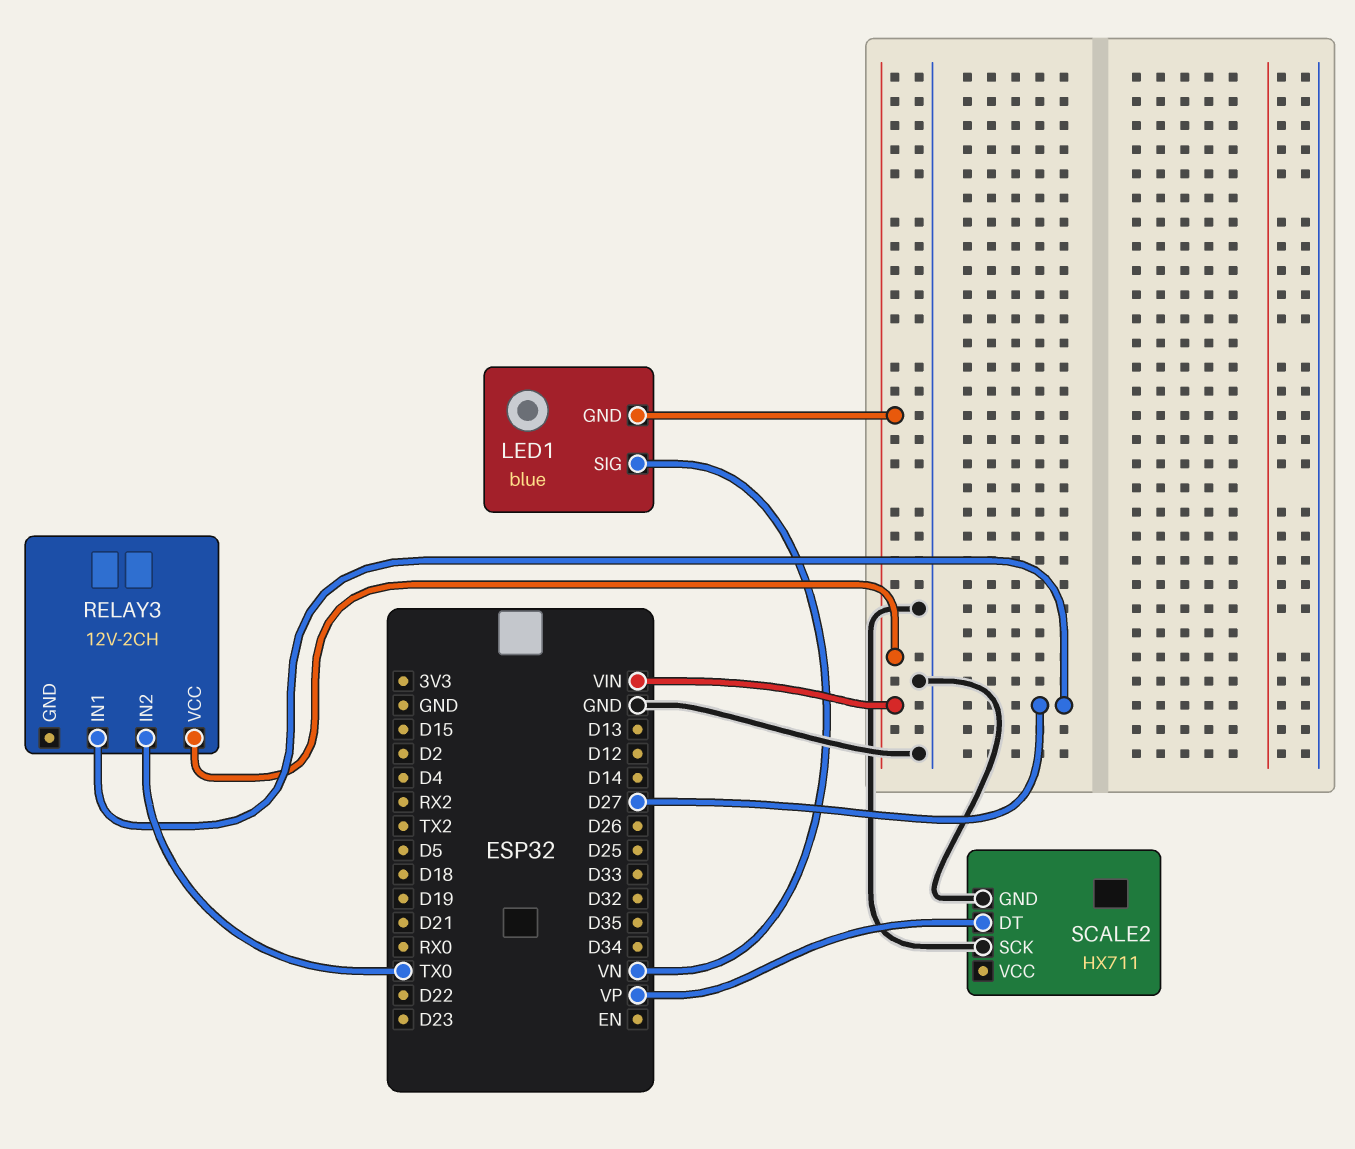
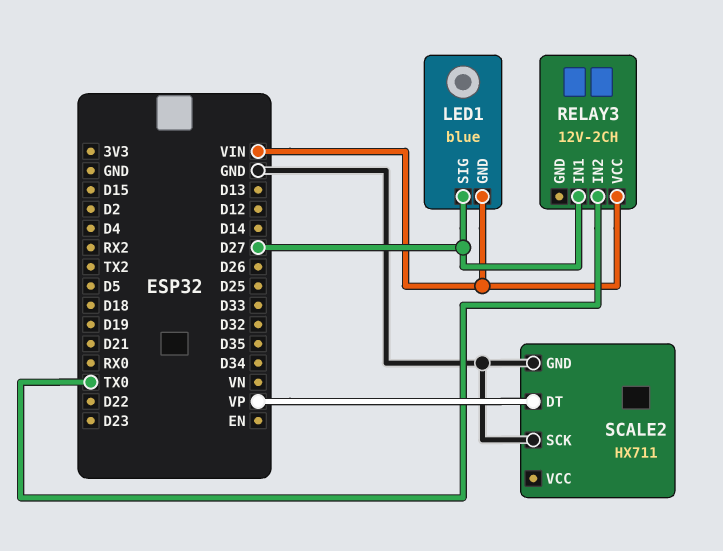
LED1 pin SIG: VN -> D27

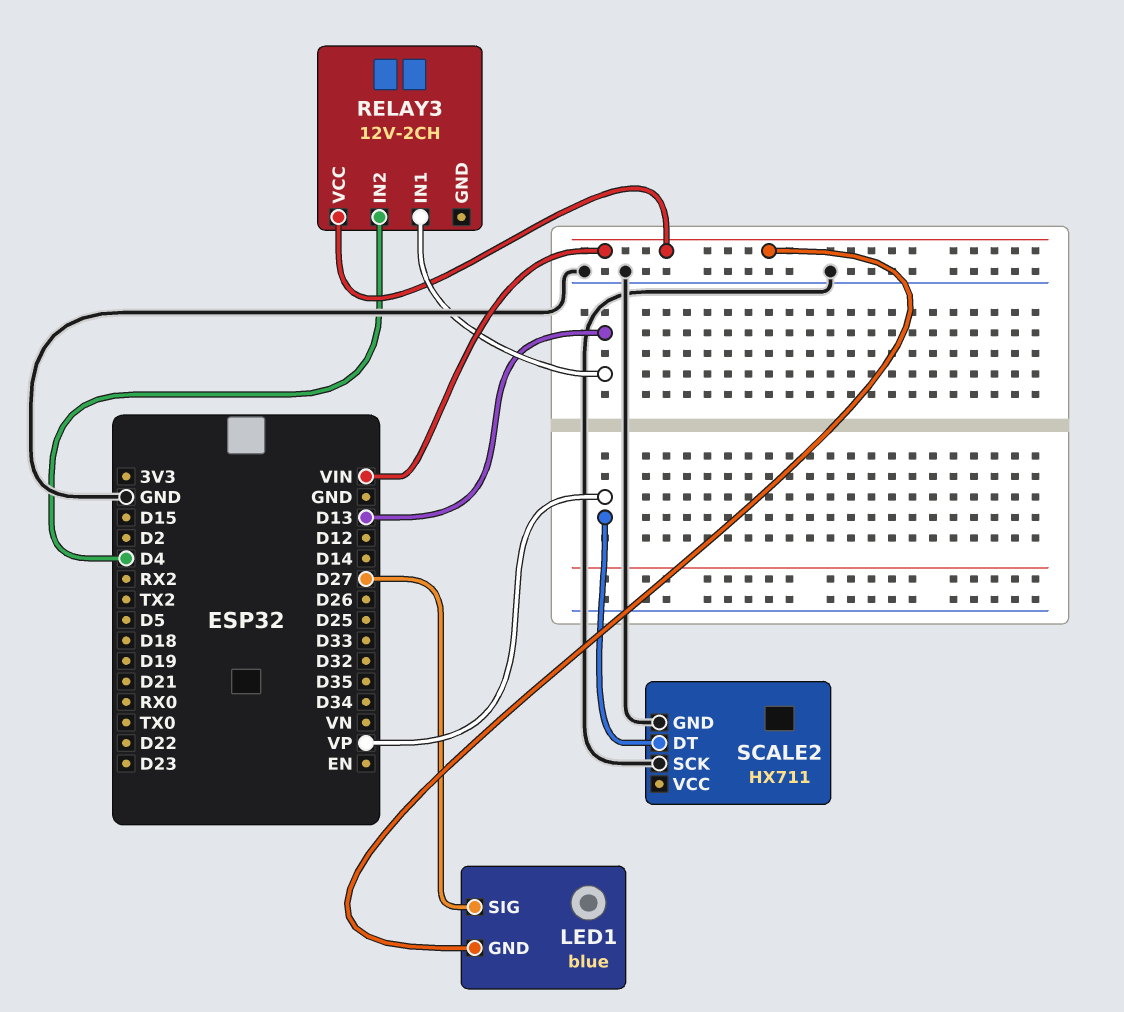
RELAY3 pin IN1: D27 -> D13
RELAY3 pin IN2: TX0 -> D4

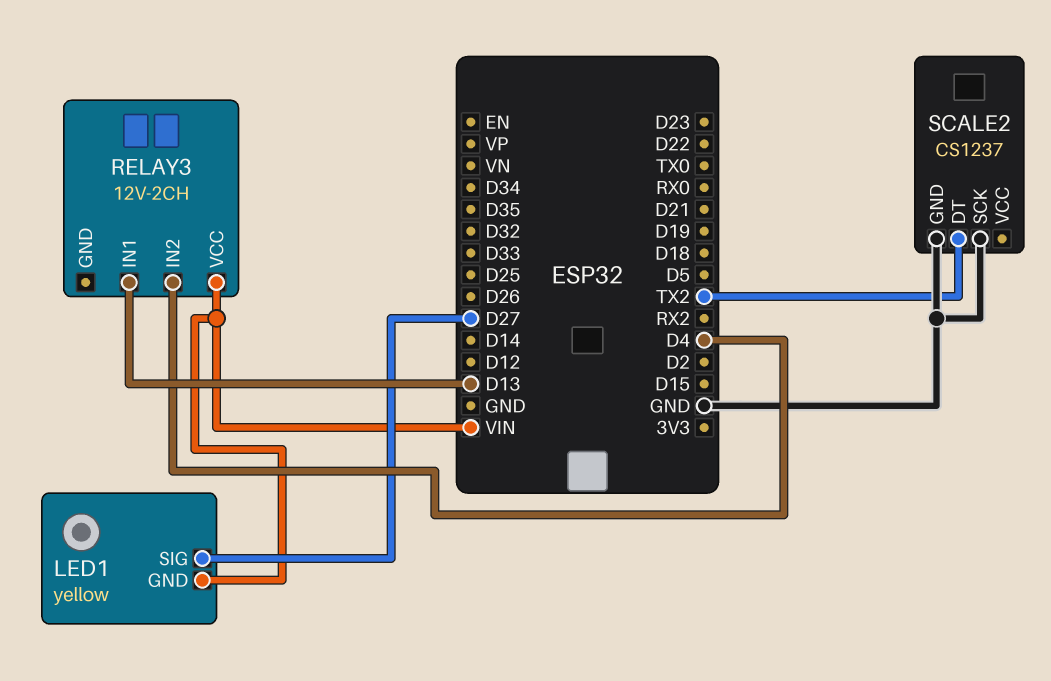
LED1: blue -> yellow
SCALE2: HX711 -> CS1237
SCALE2 pin DT: VP -> TX2

